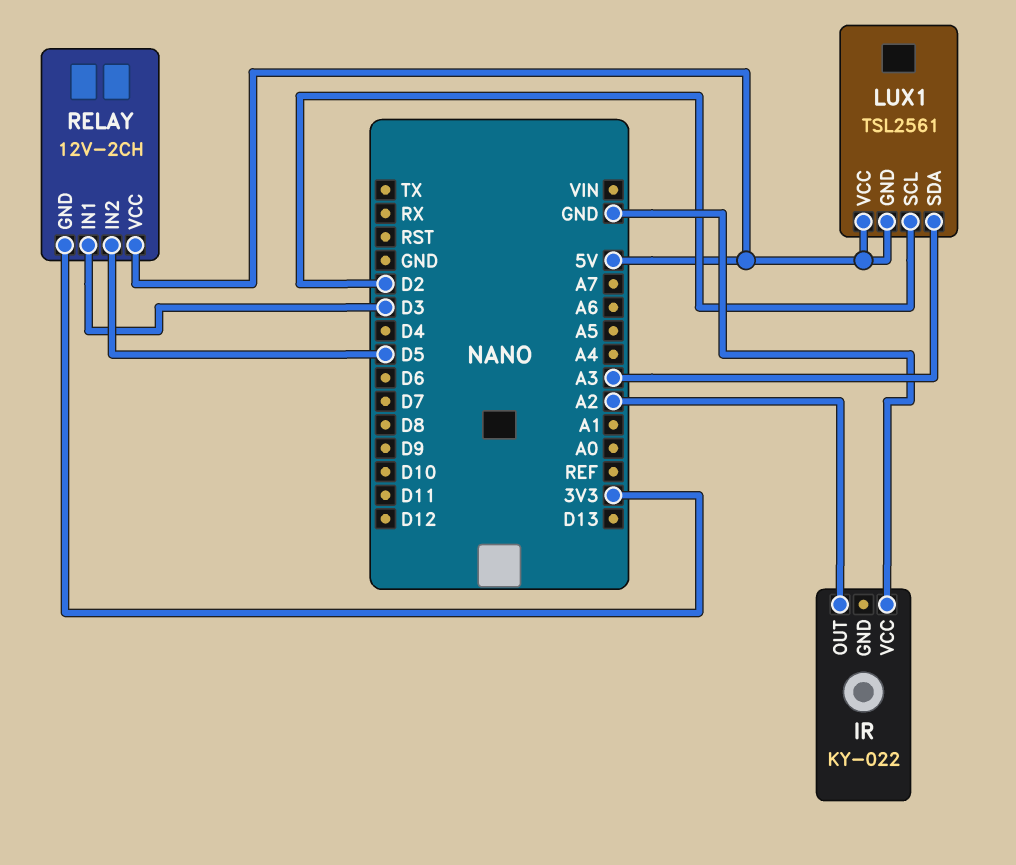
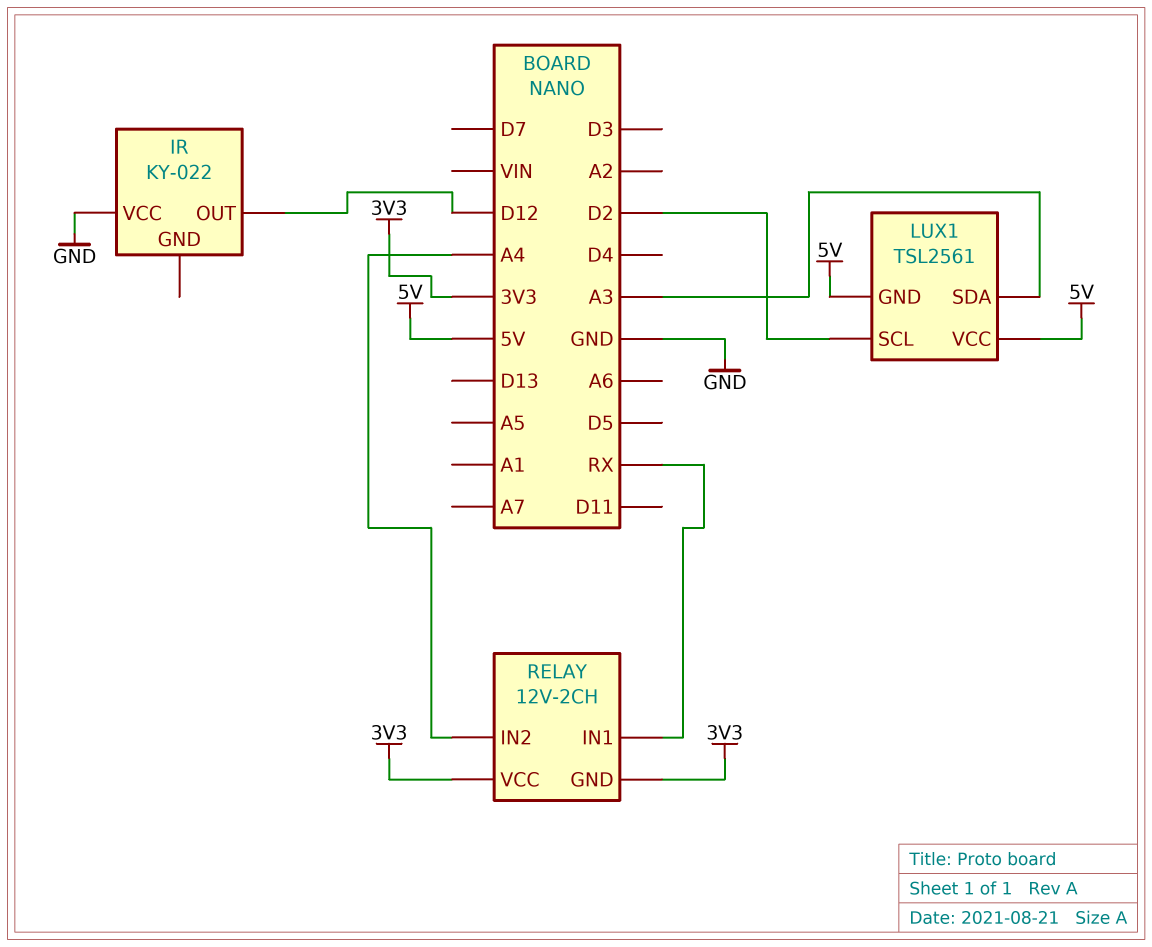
IR pin OUT: A2 -> D12
RELAY pin IN1: D3 -> RX
RELAY pin IN2: D5 -> A4
RELAY pin VCC: 5V -> 3V3

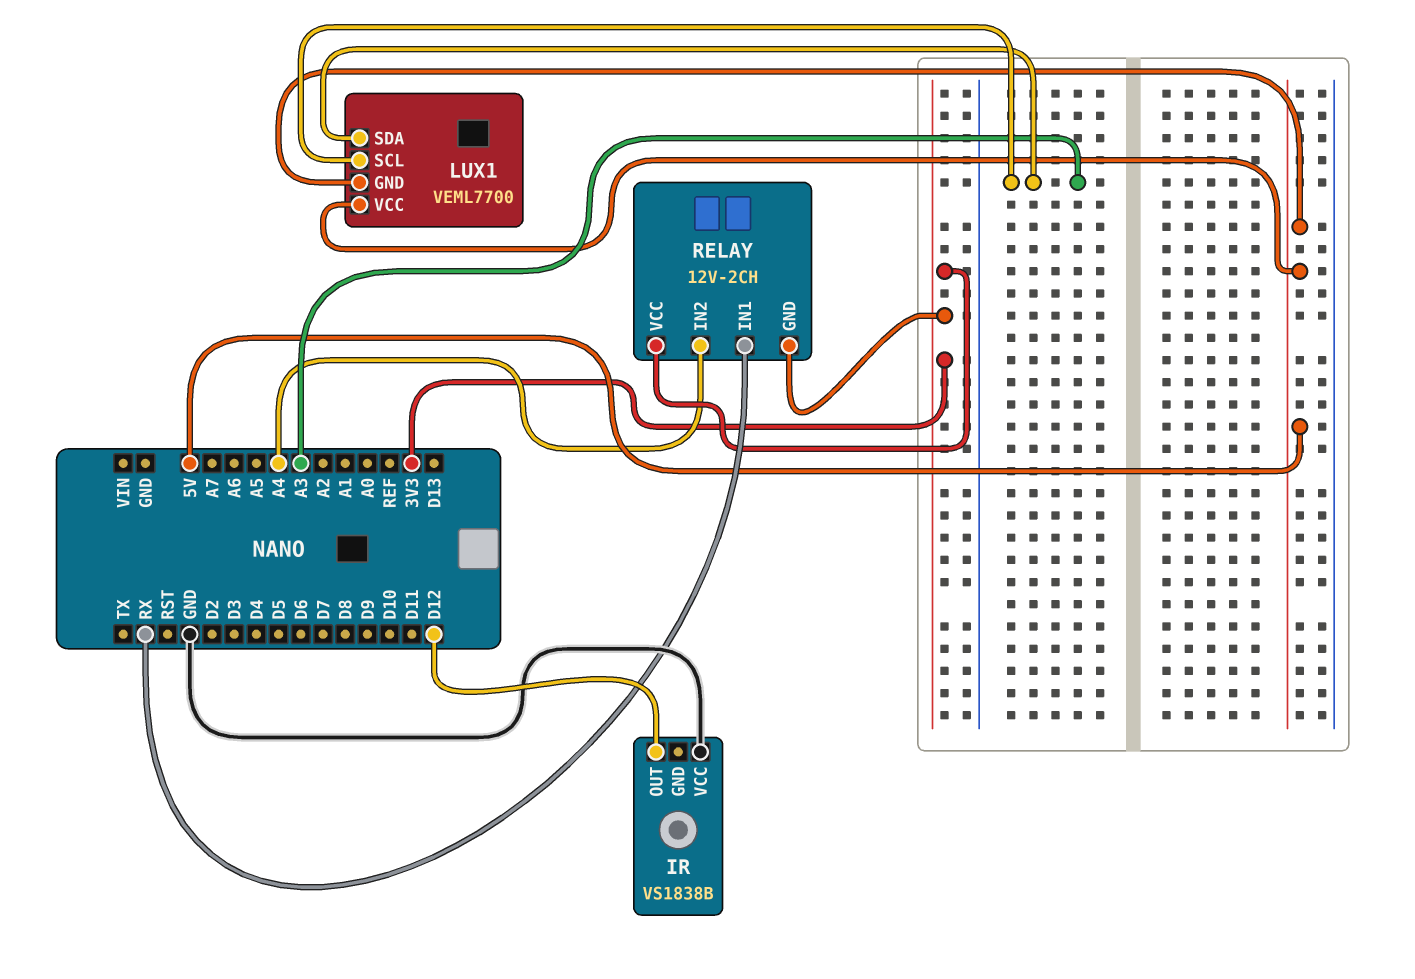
IR: KY-022 -> VS1838B
LUX1: TSL2561 -> VEML7700
LUX1 pin SCL: D2 -> A3

